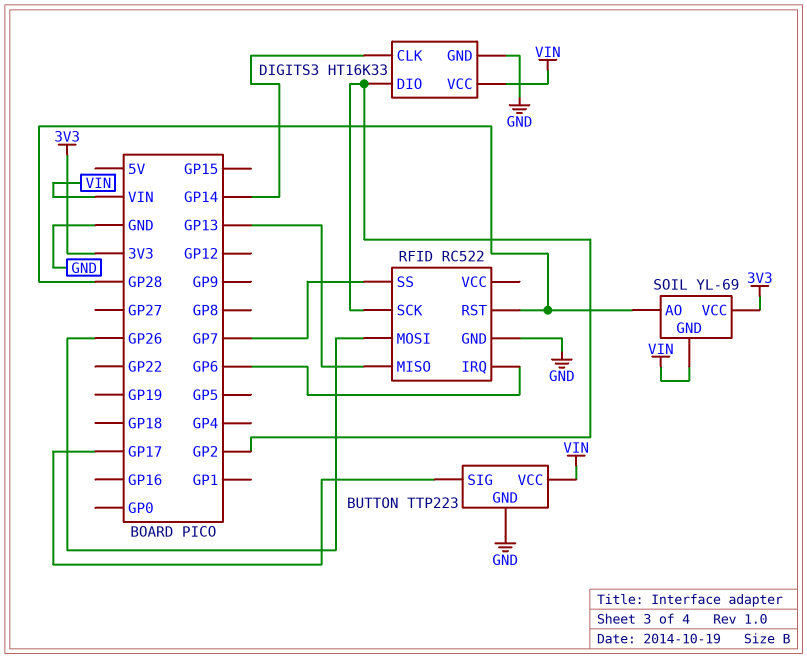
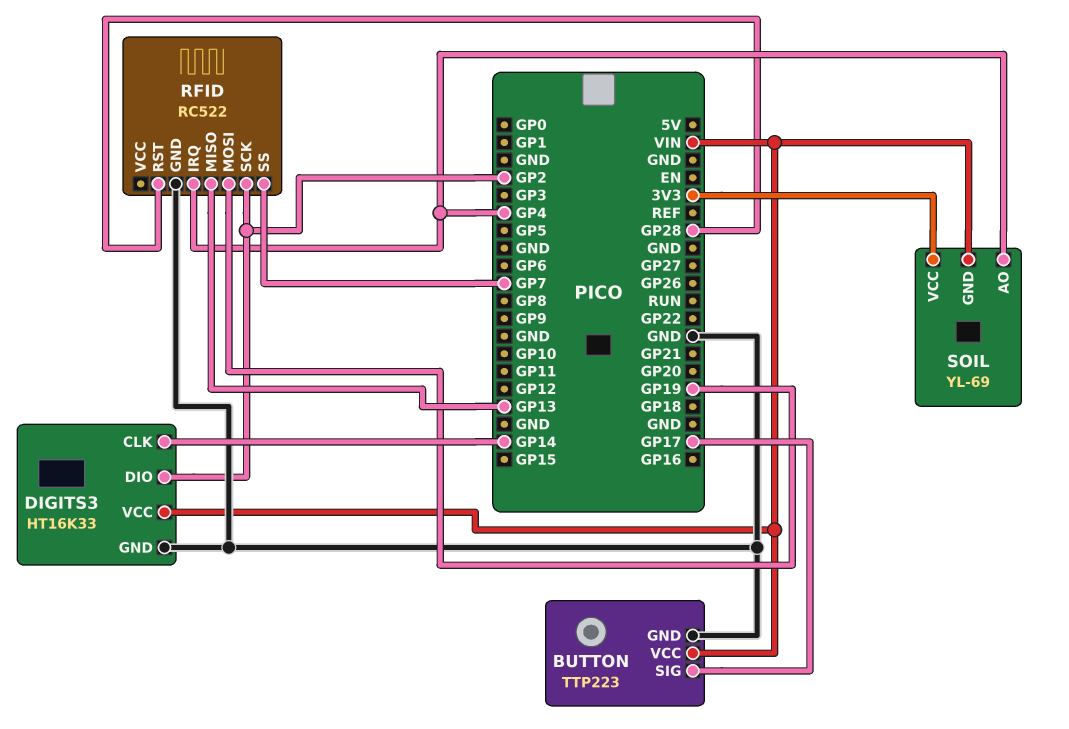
RFID pin IRQ: GP6 -> GP4
RFID pin MOSI: GP26 -> GP19
SOIL pin AO: GP28 -> GP4

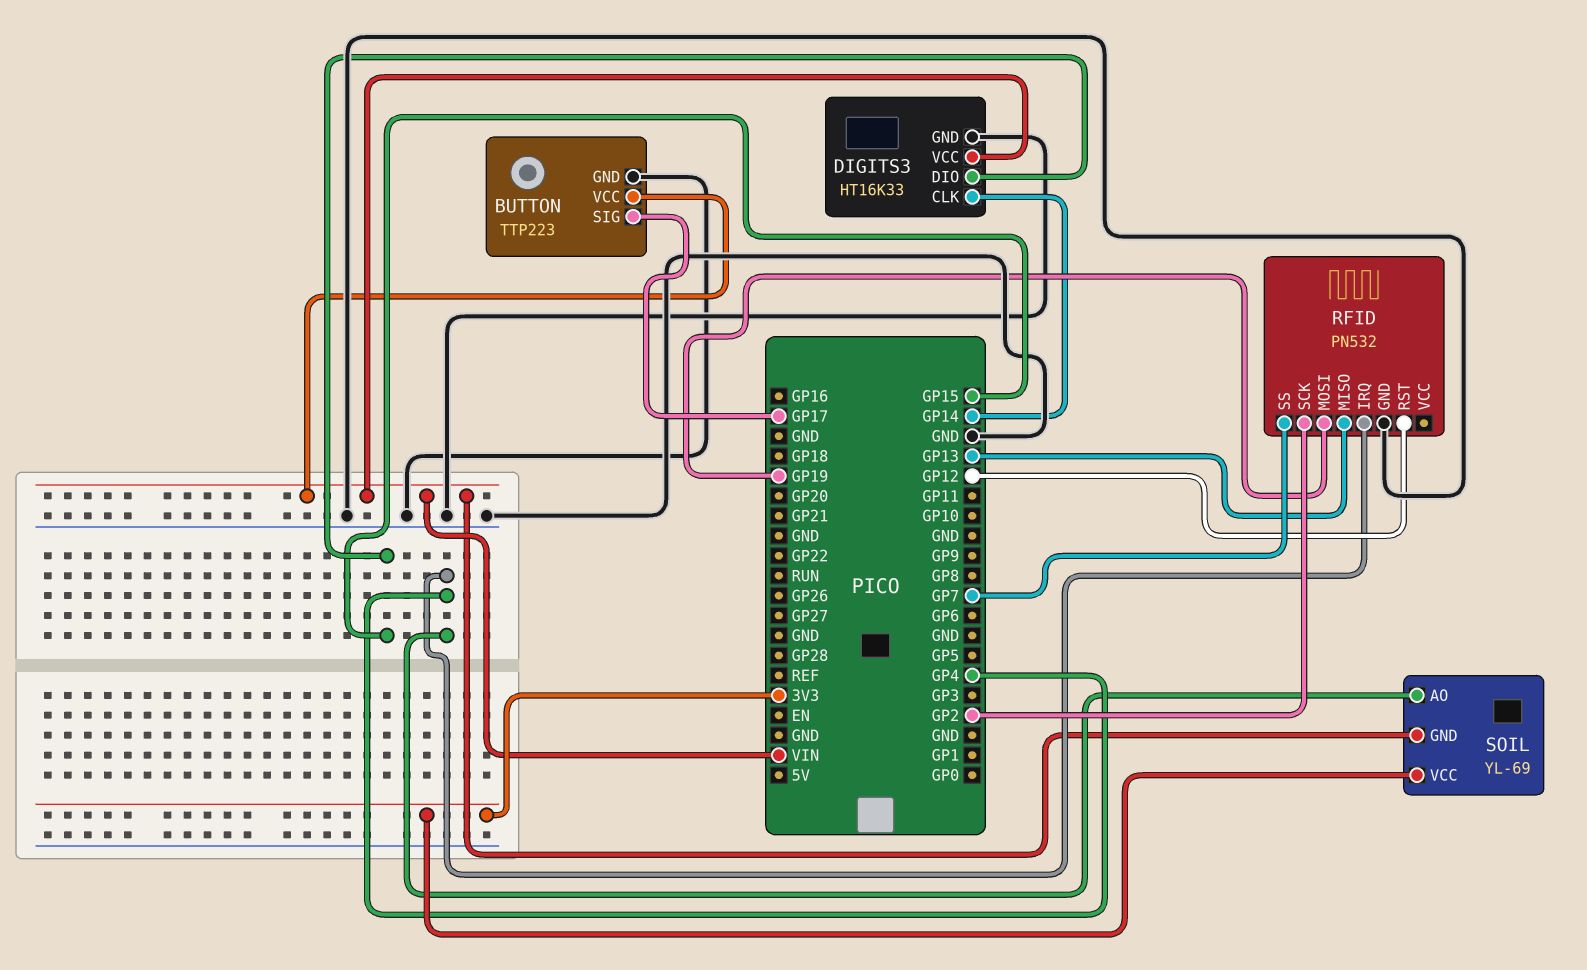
DIGITS3 pin DIO: GP2 -> GP15
RFID: RC522 -> PN532
RFID pin RST: GP28 -> GP12

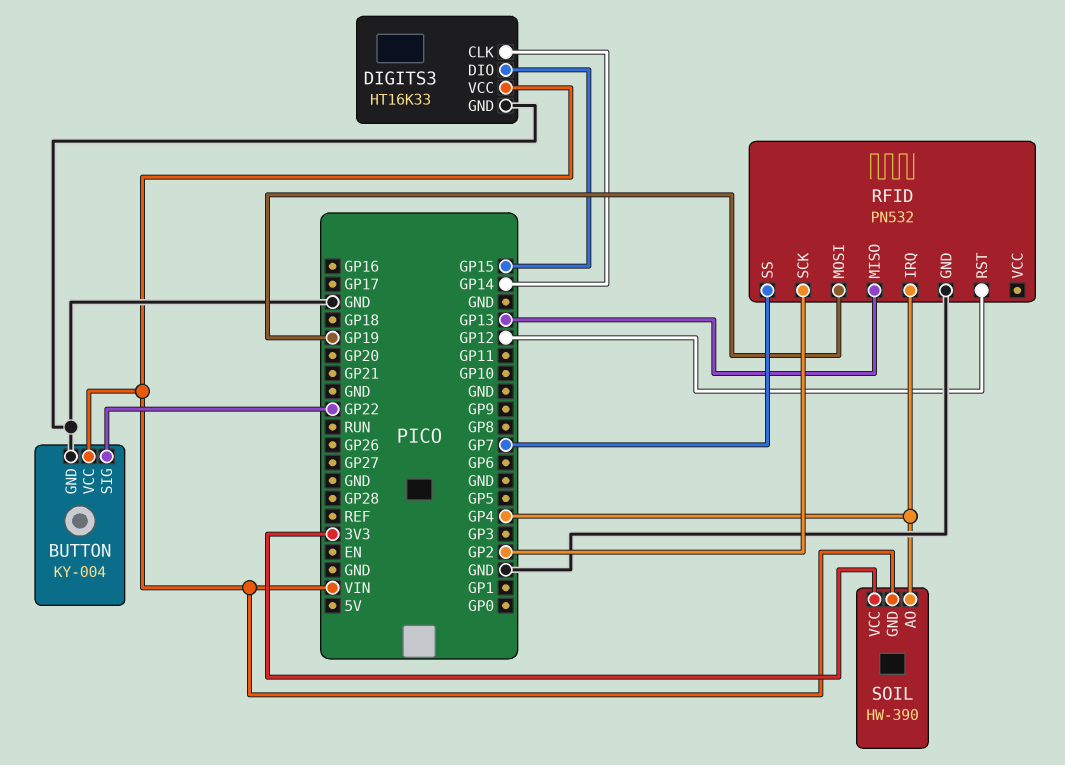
BUTTON: TTP223 -> KY-004
BUTTON pin SIG: GP17 -> GP22
SOIL: YL-69 -> HW-390

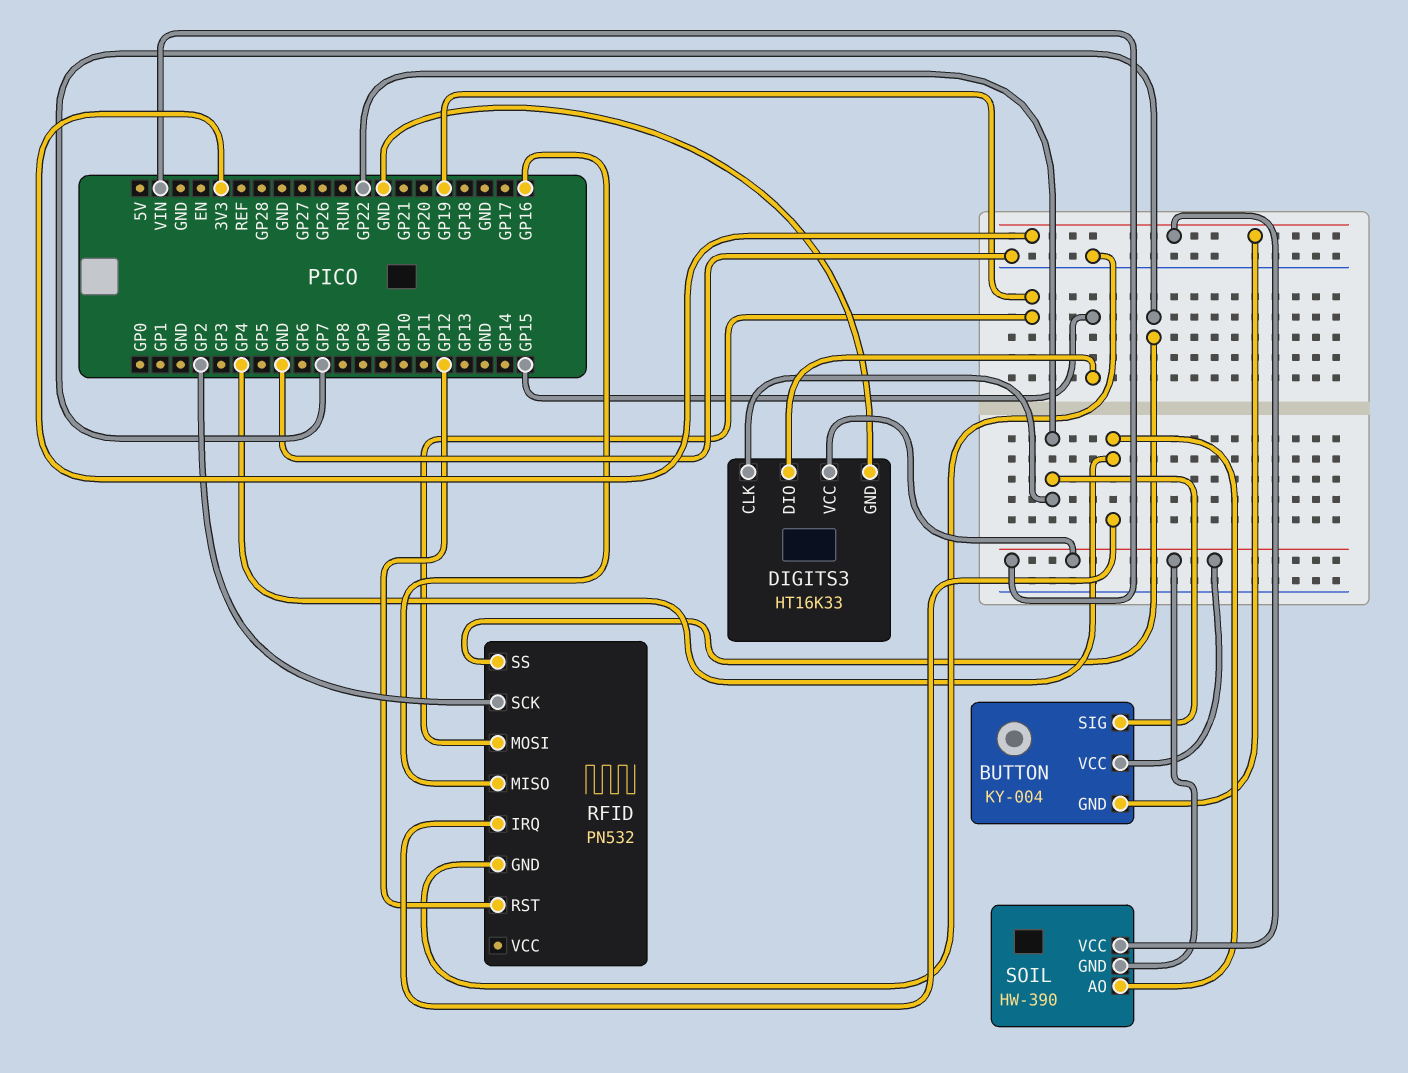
BUTTON pin GND: GND -> 3V3
DIGITS3 pin CLK: GP14 -> GP22
RFID pin MISO: GP13 -> GP16

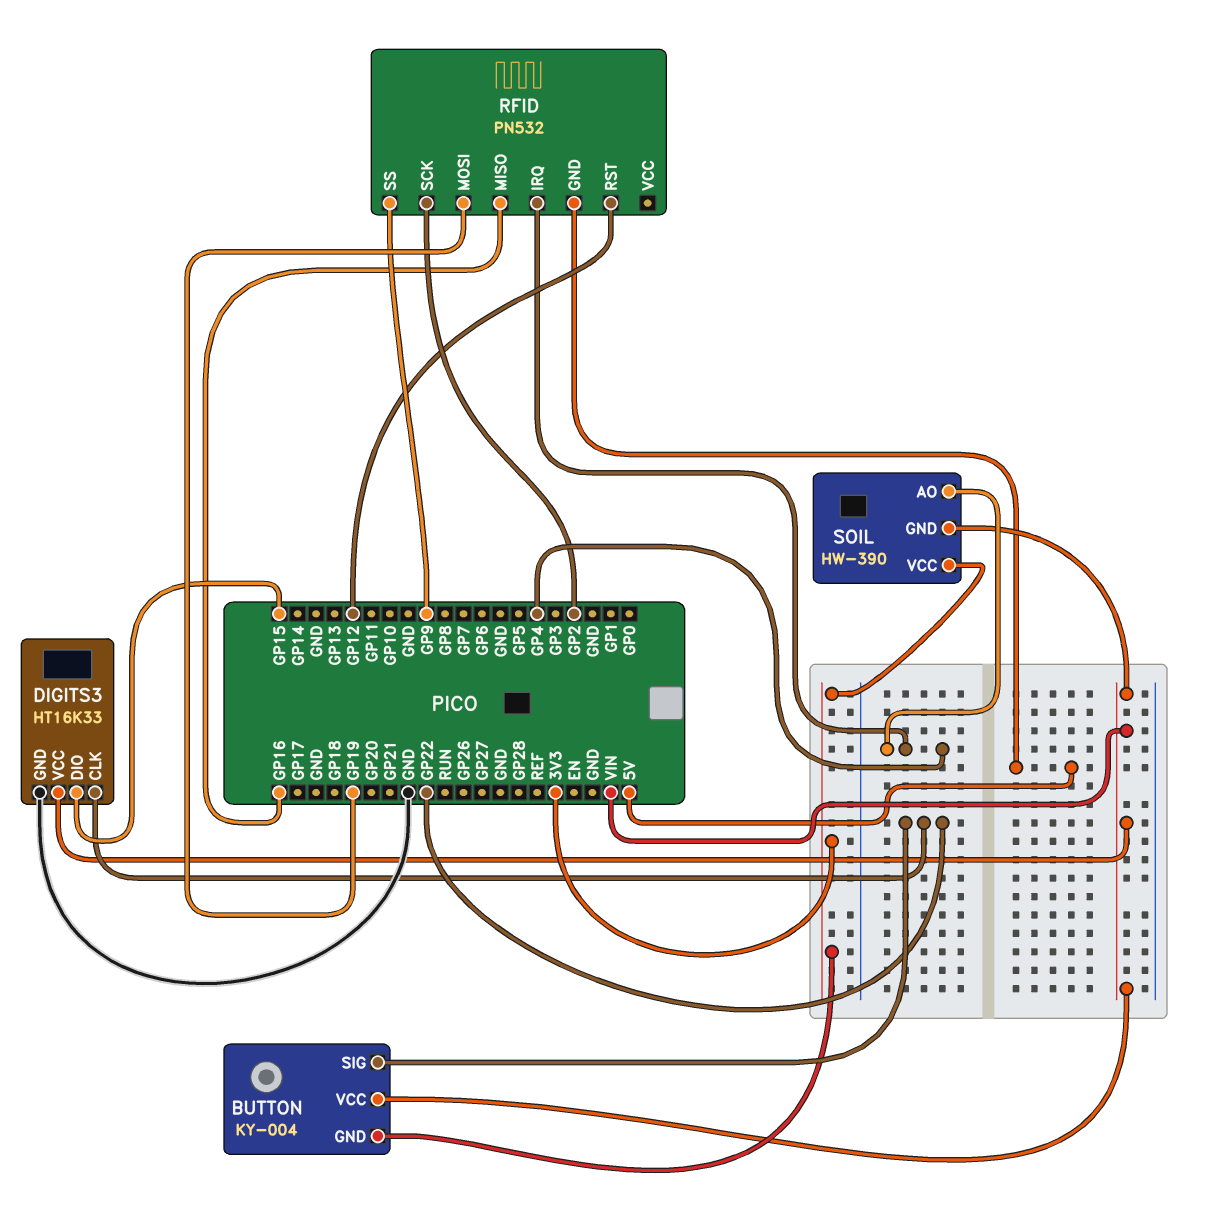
RFID pin GND: GND -> 5V
RFID pin SS: GP7 -> GP9

